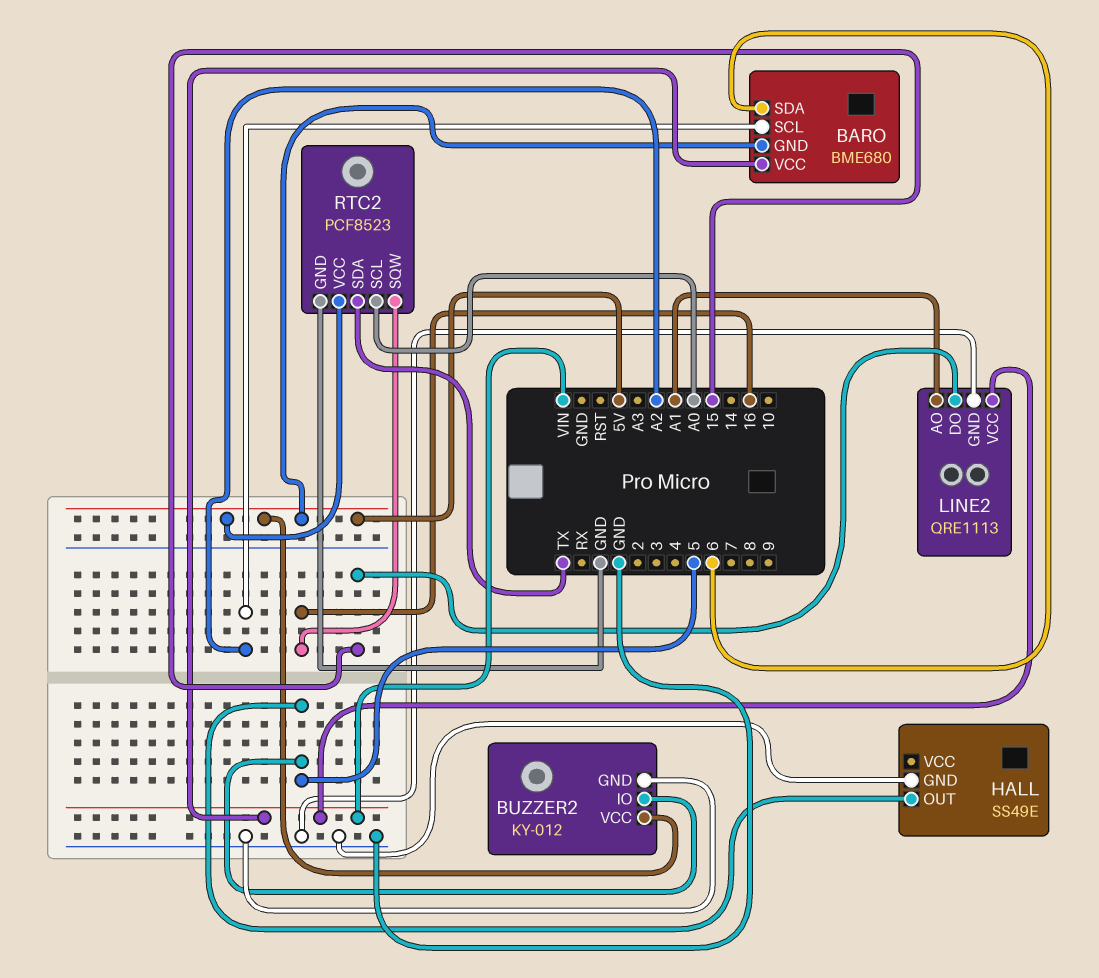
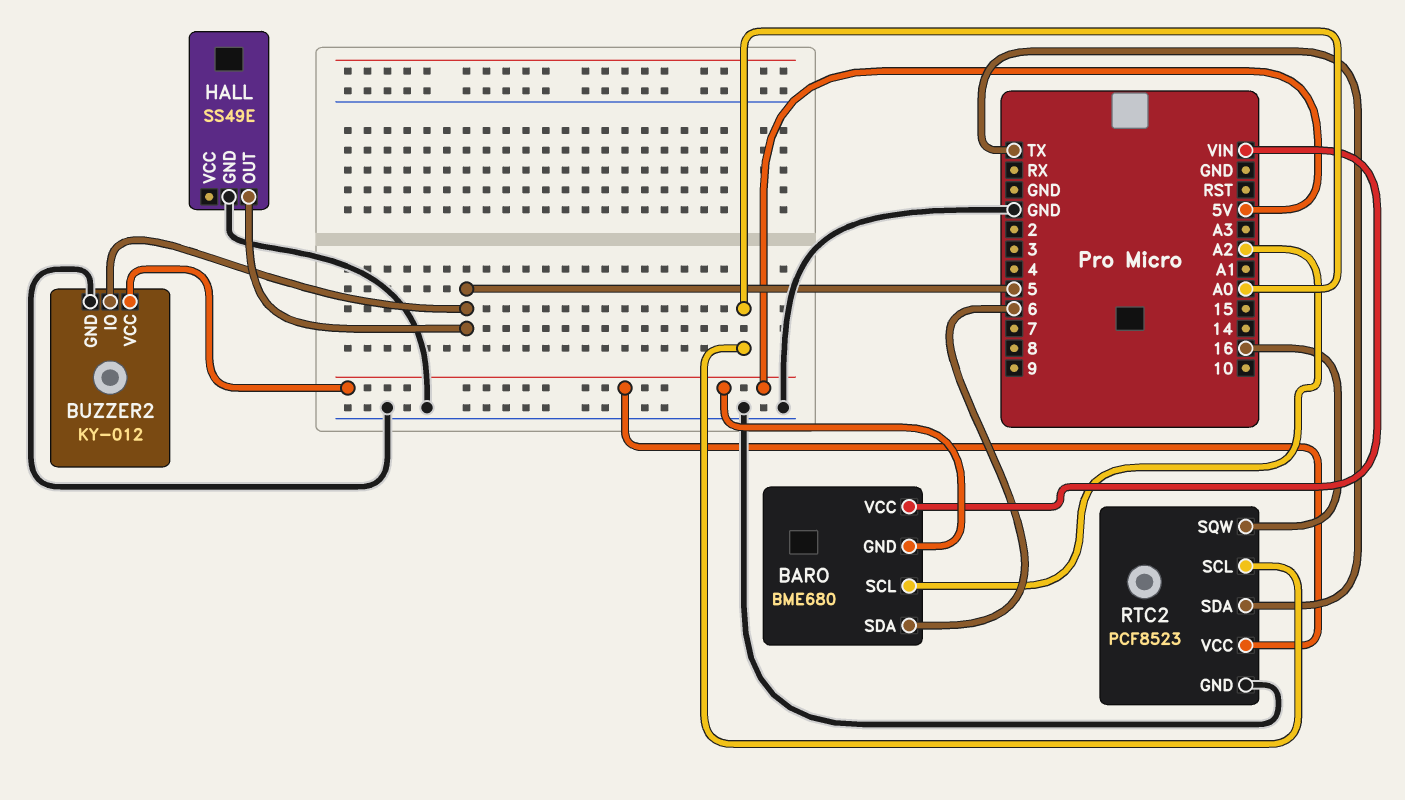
LINE2: QRE1113 -> none
LINE2 pin AO: A1 -> none
LINE2 pin DO: 15 -> none
LINE2 pin GND: GND -> none
LINE2 pin VCC: VIN -> none

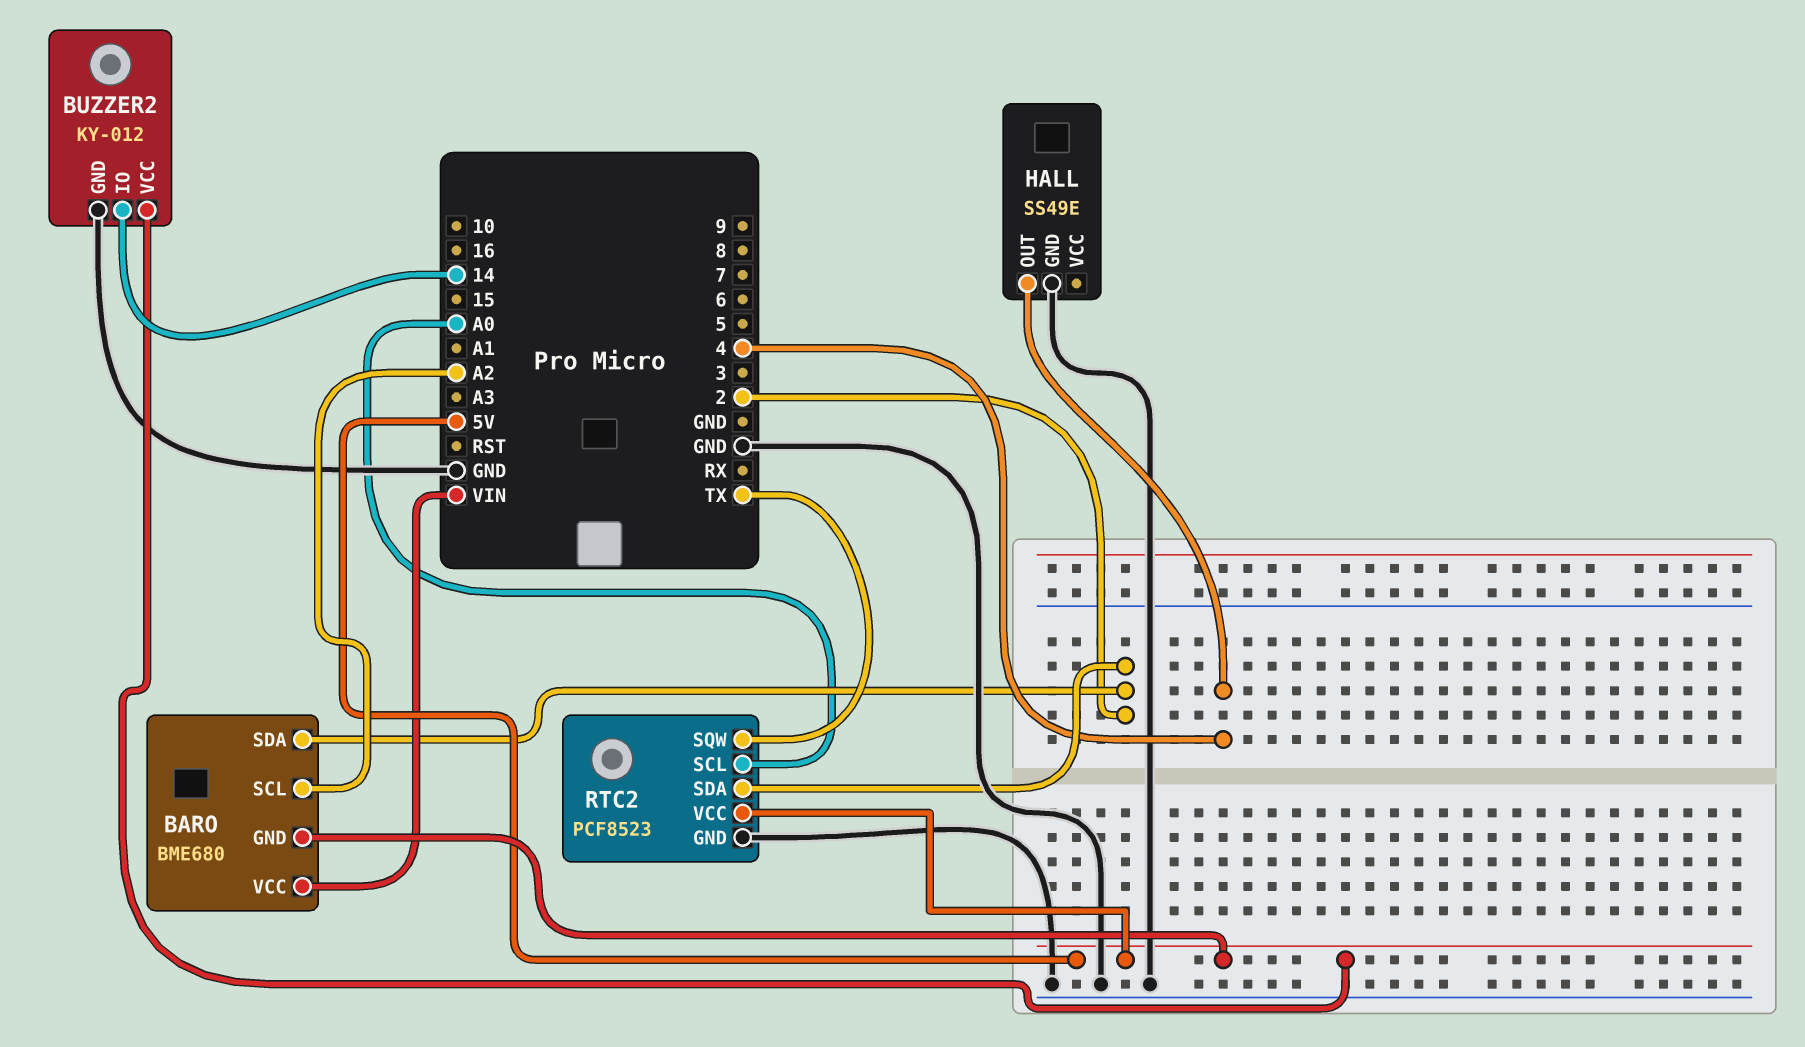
BARO pin SDA: 6 -> 2
BUZZER2 pin IO: 5 -> 14
HALL pin OUT: 5 -> 4
RTC2 pin SDA: TX -> 2
RTC2 pin SQW: 16 -> TX

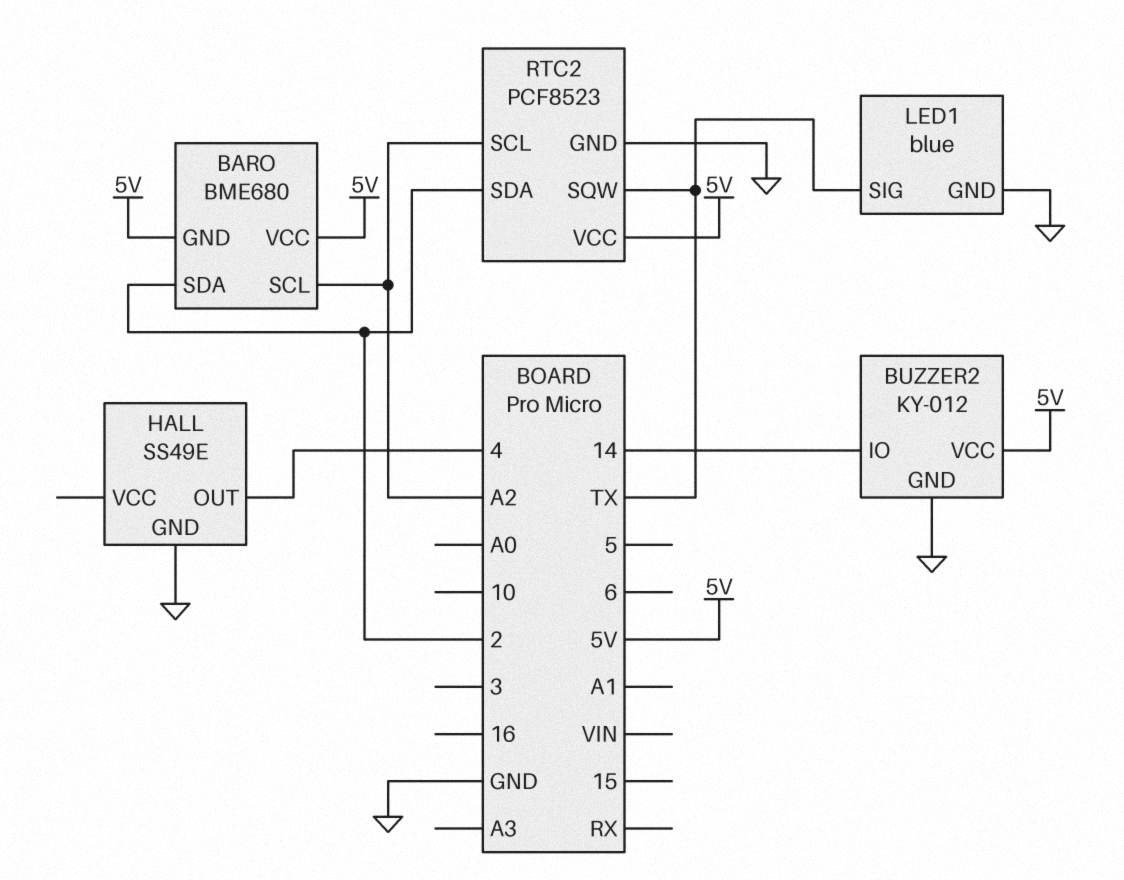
BARO pin VCC: VIN -> 5V
LED1: none -> blue
LED1 pin GND: none -> GND
LED1 pin SIG: none -> TX
RTC2 pin SCL: A0 -> A2

